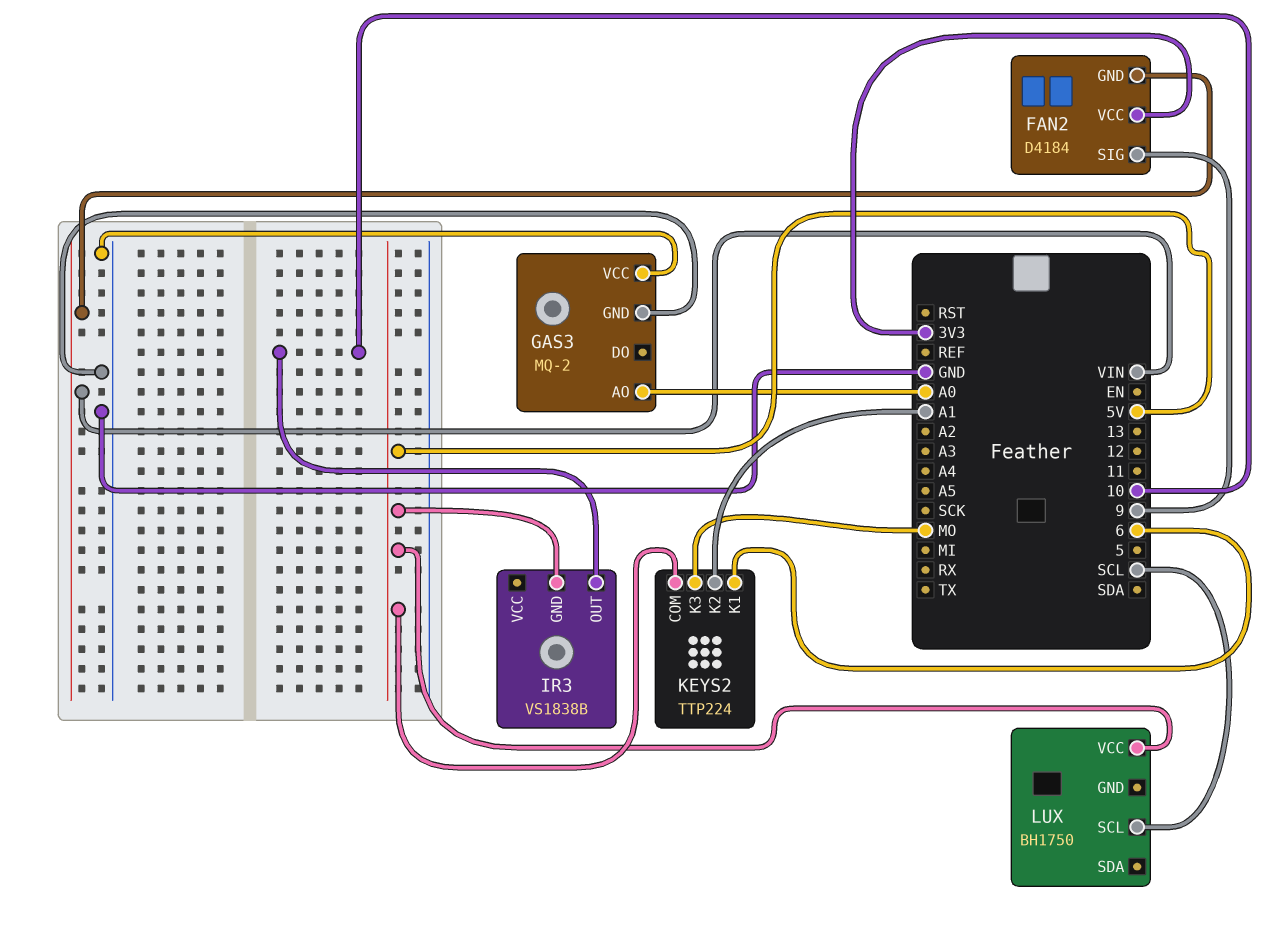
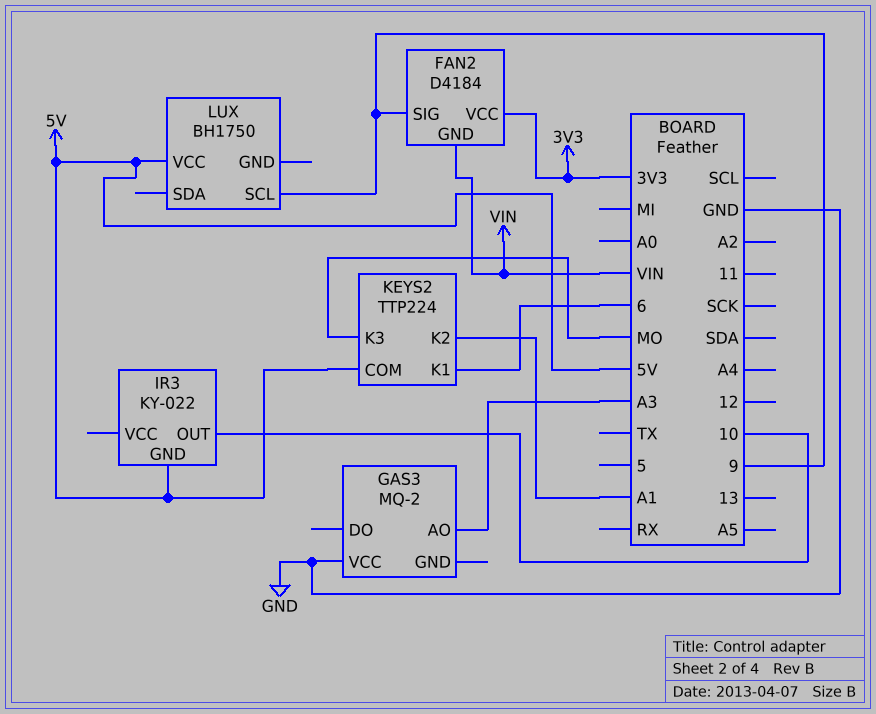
GAS3 pin AO: A0 -> A3
GAS3 pin GND: GND -> none
IR3: VS1838B -> KY-022
LUX pin SCL: SCL -> 9

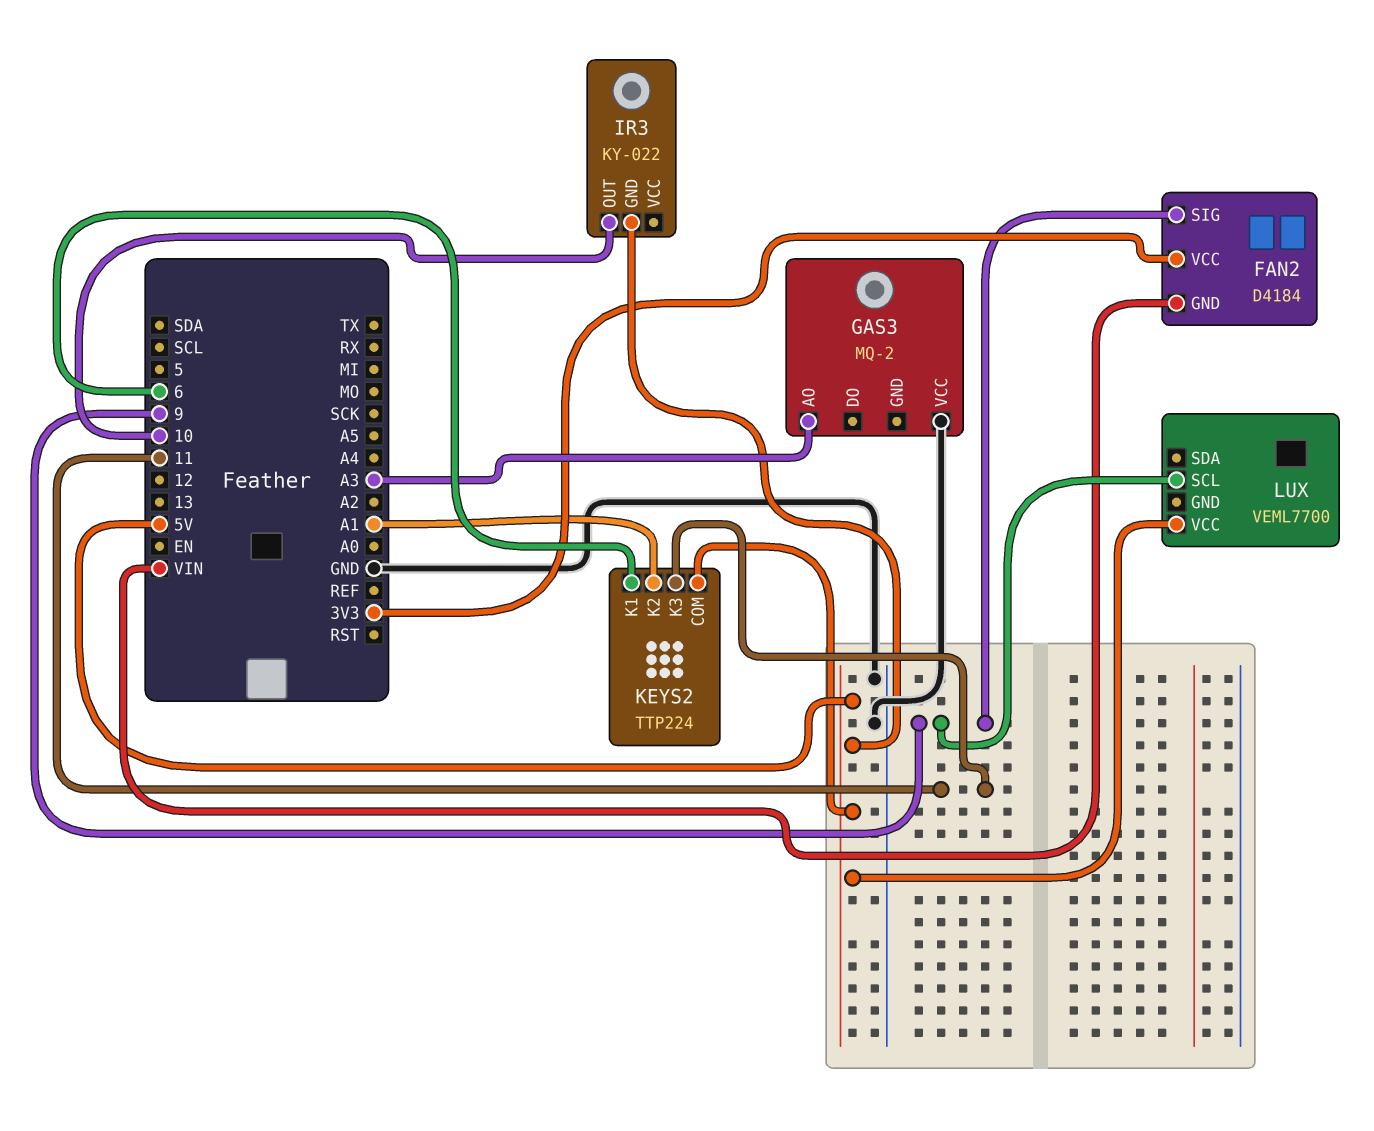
KEYS2 pin K3: MO -> 11
LUX: BH1750 -> VEML7700

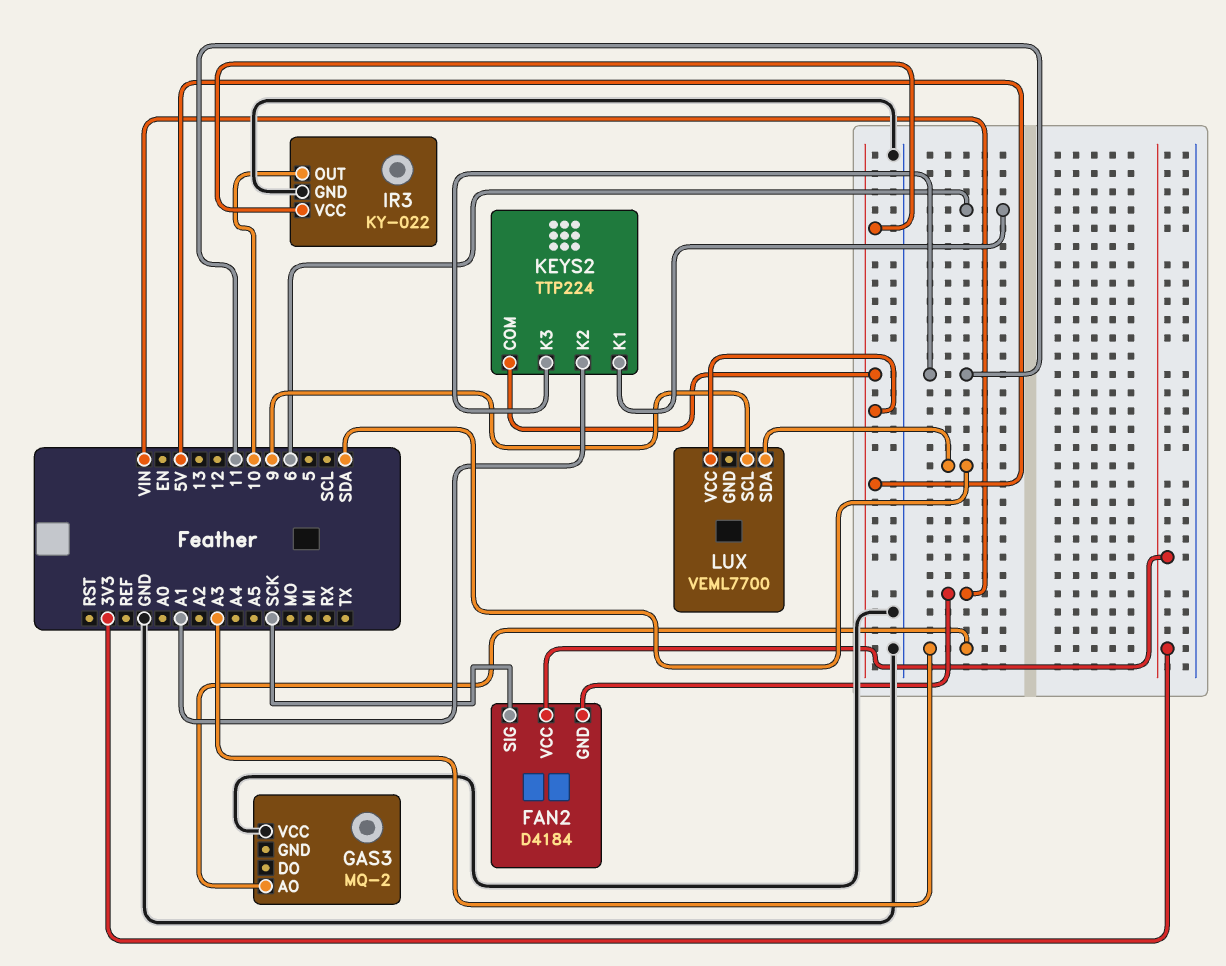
FAN2 pin SIG: 9 -> SCK
IR3 pin GND: 5V -> GND
IR3 pin VCC: none -> 5V
LUX pin SDA: none -> SDA

